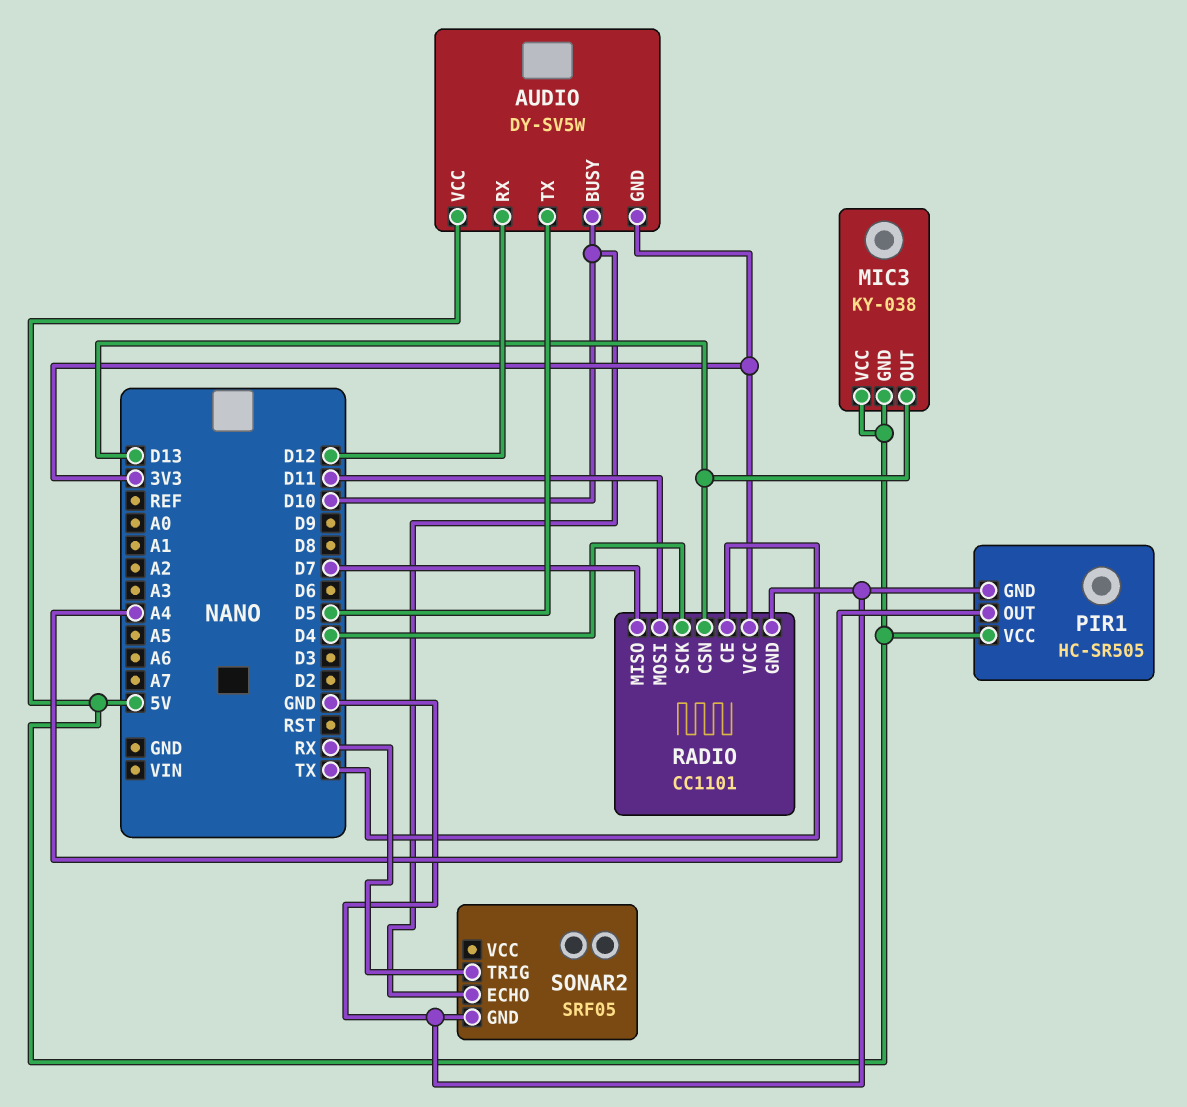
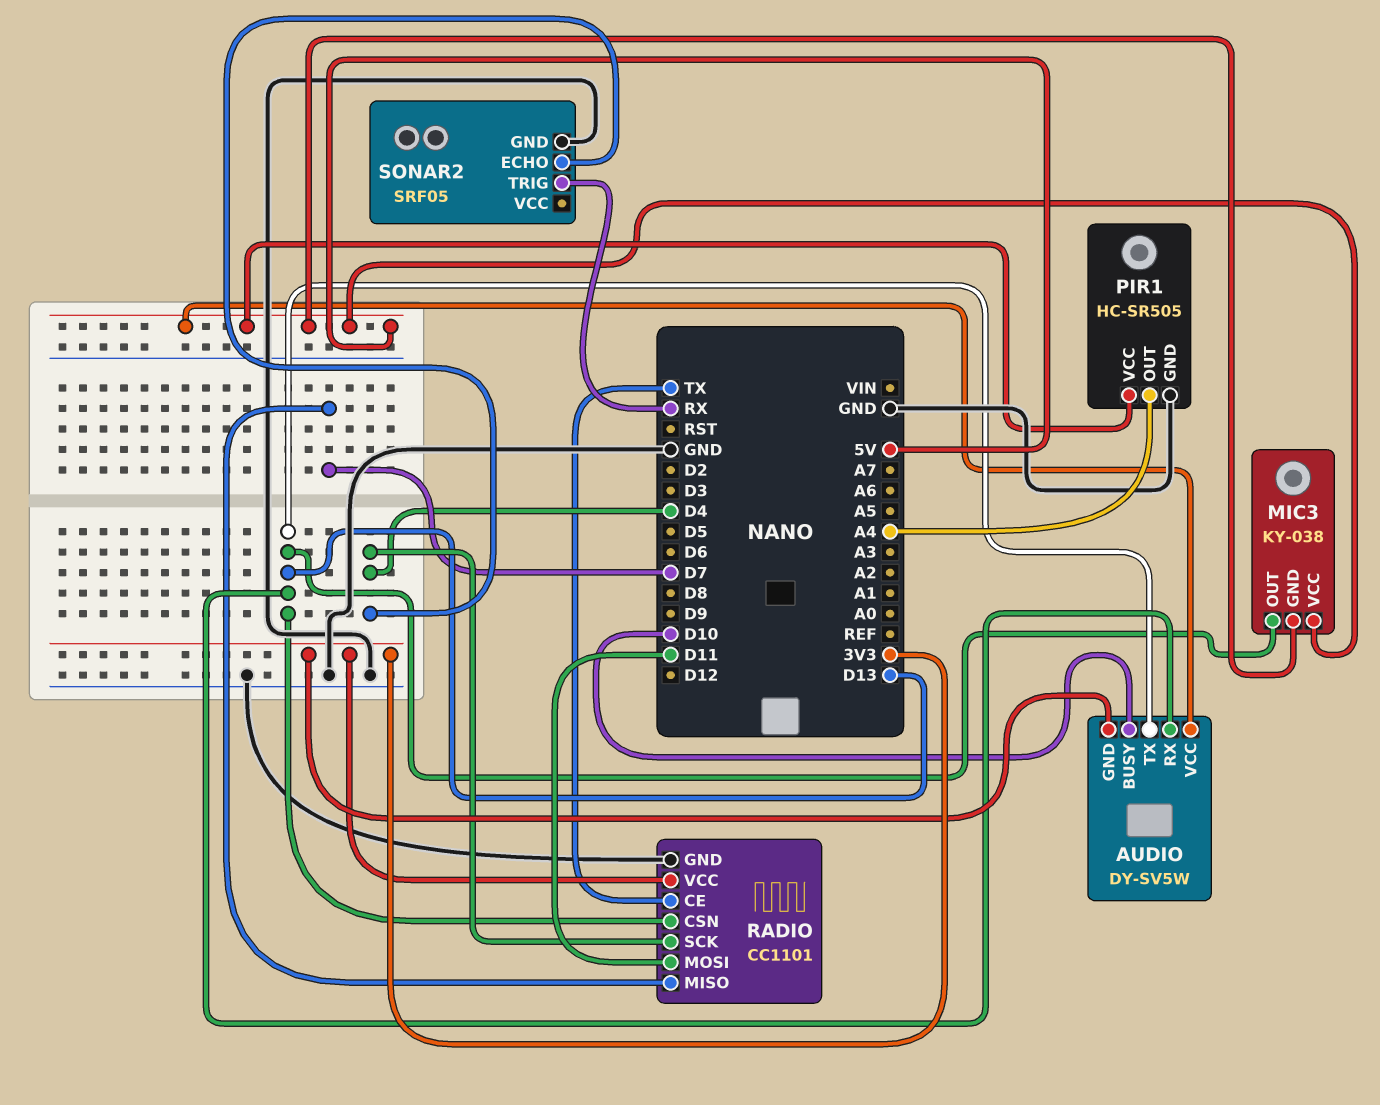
AUDIO pin RX: D12 -> D13
AUDIO pin TX: D5 -> D13
SONAR2 pin ECHO: D10 -> D4

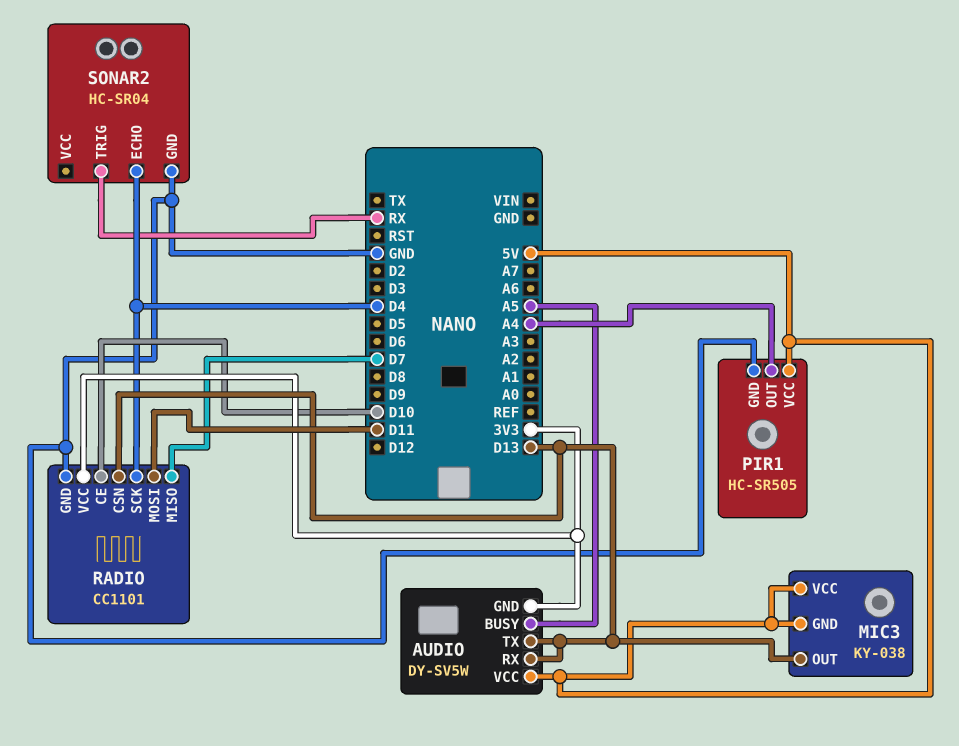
AUDIO pin BUSY: D10 -> A5
RADIO pin CE: TX -> D10
SONAR2: SRF05 -> HC-SR04

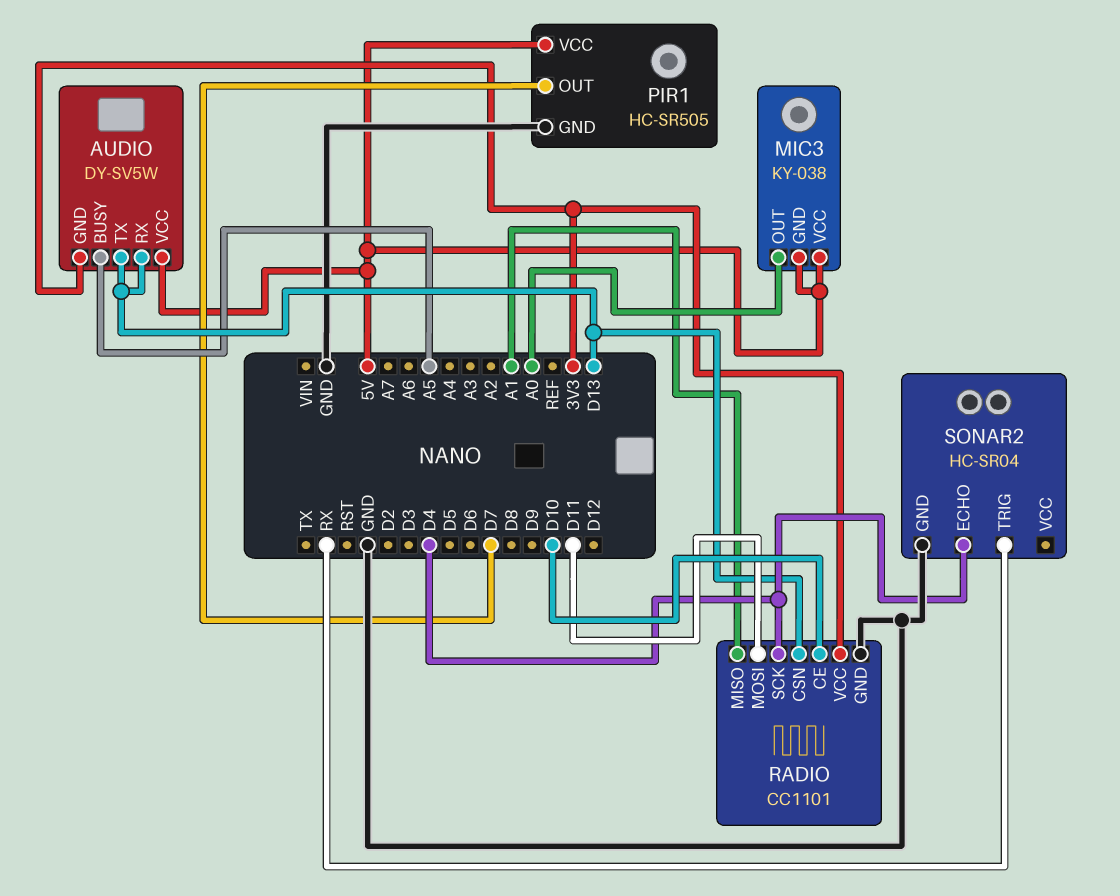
MIC3 pin OUT: D13 -> A0
PIR1 pin OUT: A4 -> D7
RADIO pin MISO: D7 -> A1

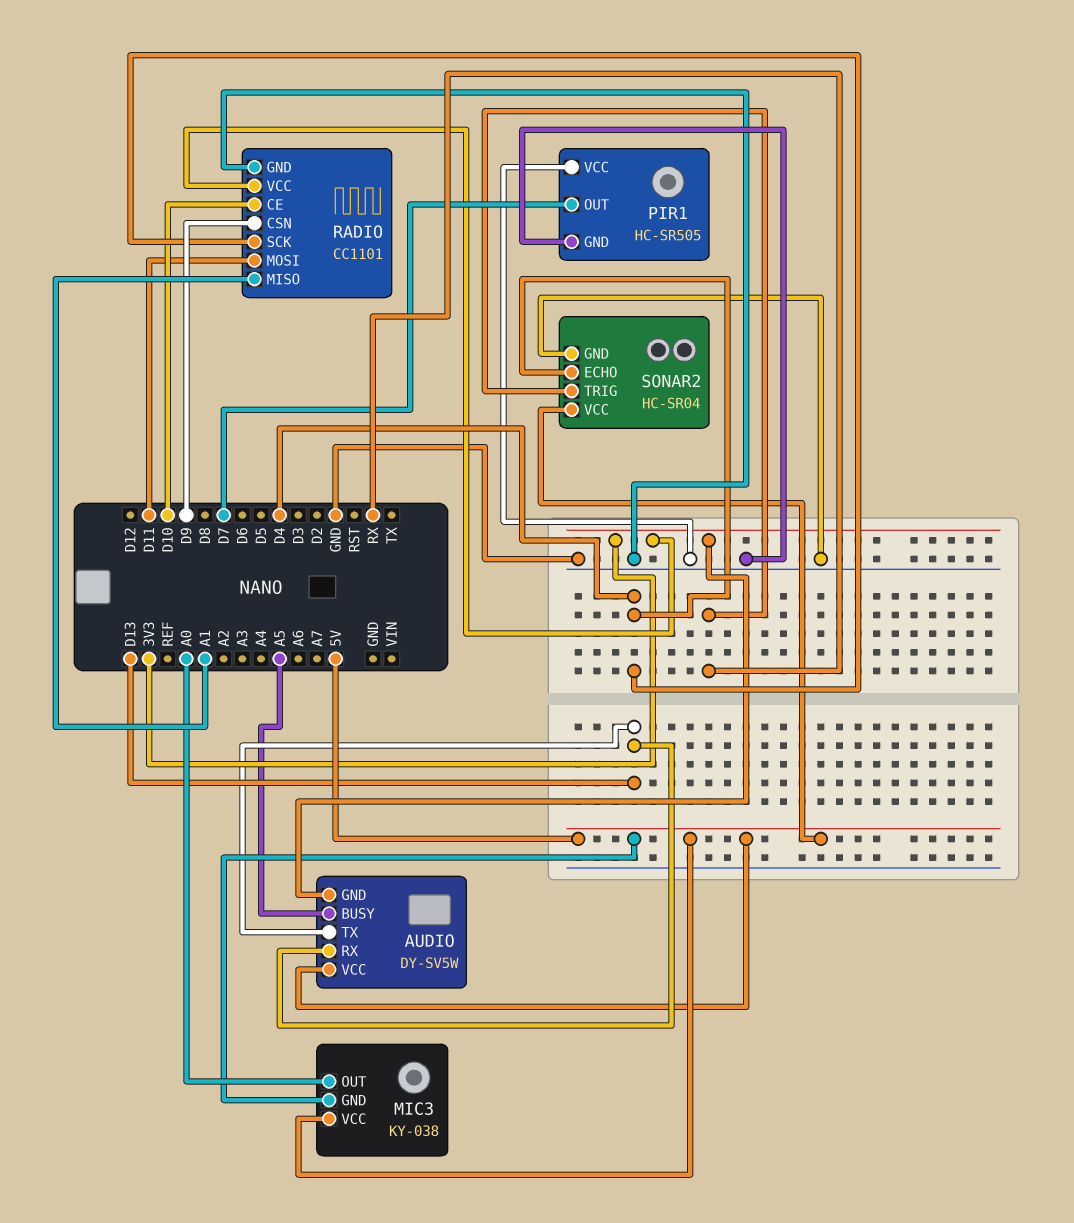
PIR1 pin VCC: 5V -> GND
RADIO pin CSN: D13 -> D9
SONAR2 pin VCC: none -> 5V

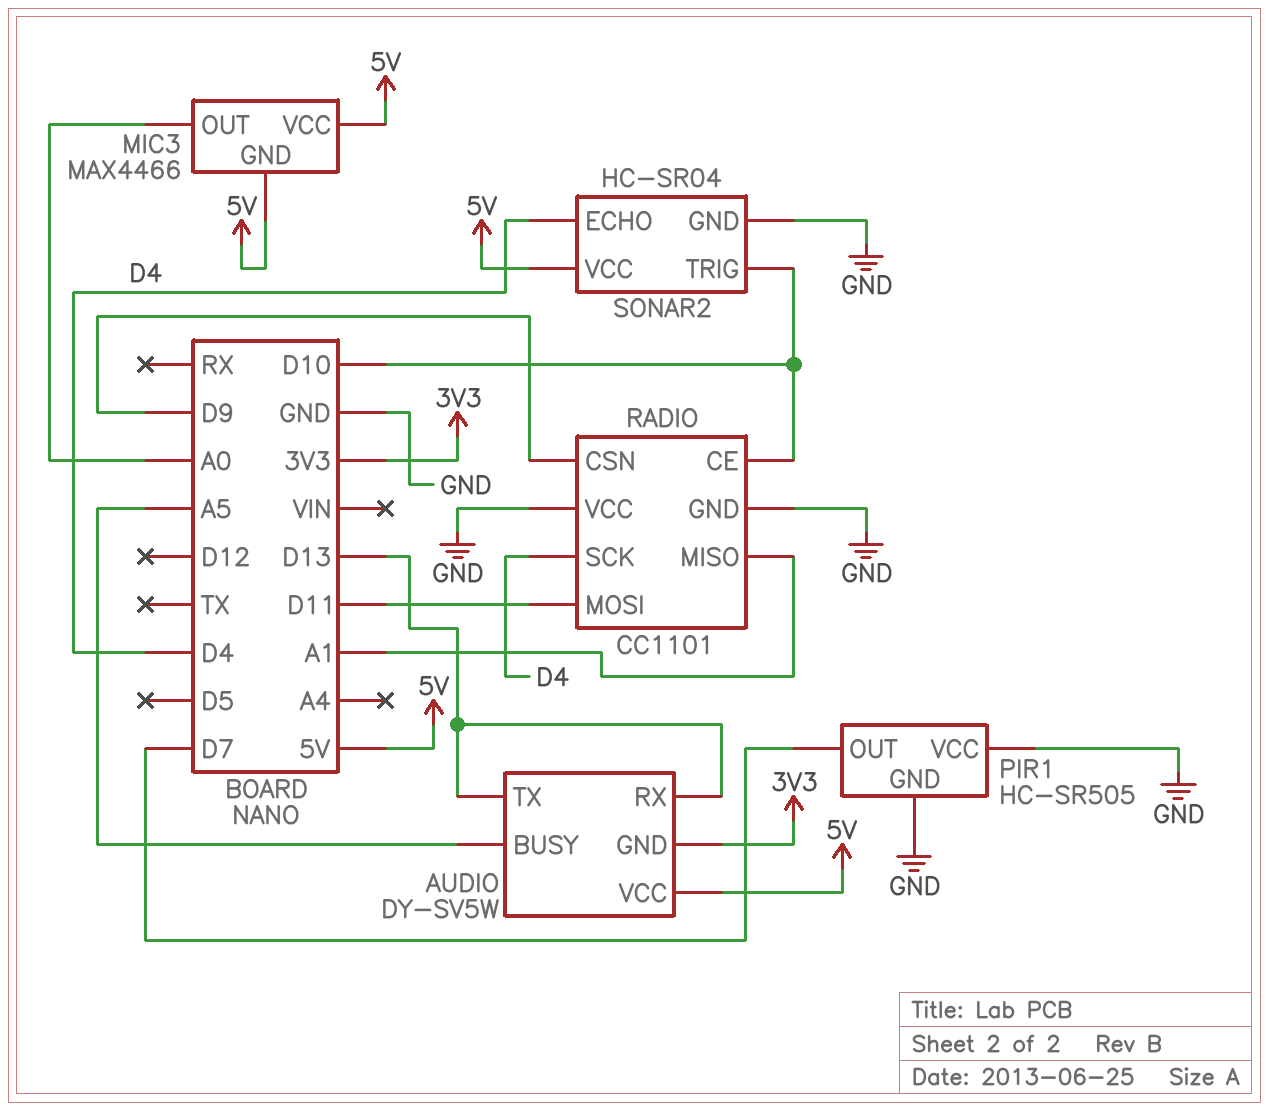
MIC3: KY-038 -> MAX4466
RADIO pin VCC: 3V3 -> GND
SONAR2 pin TRIG: RX -> D10

